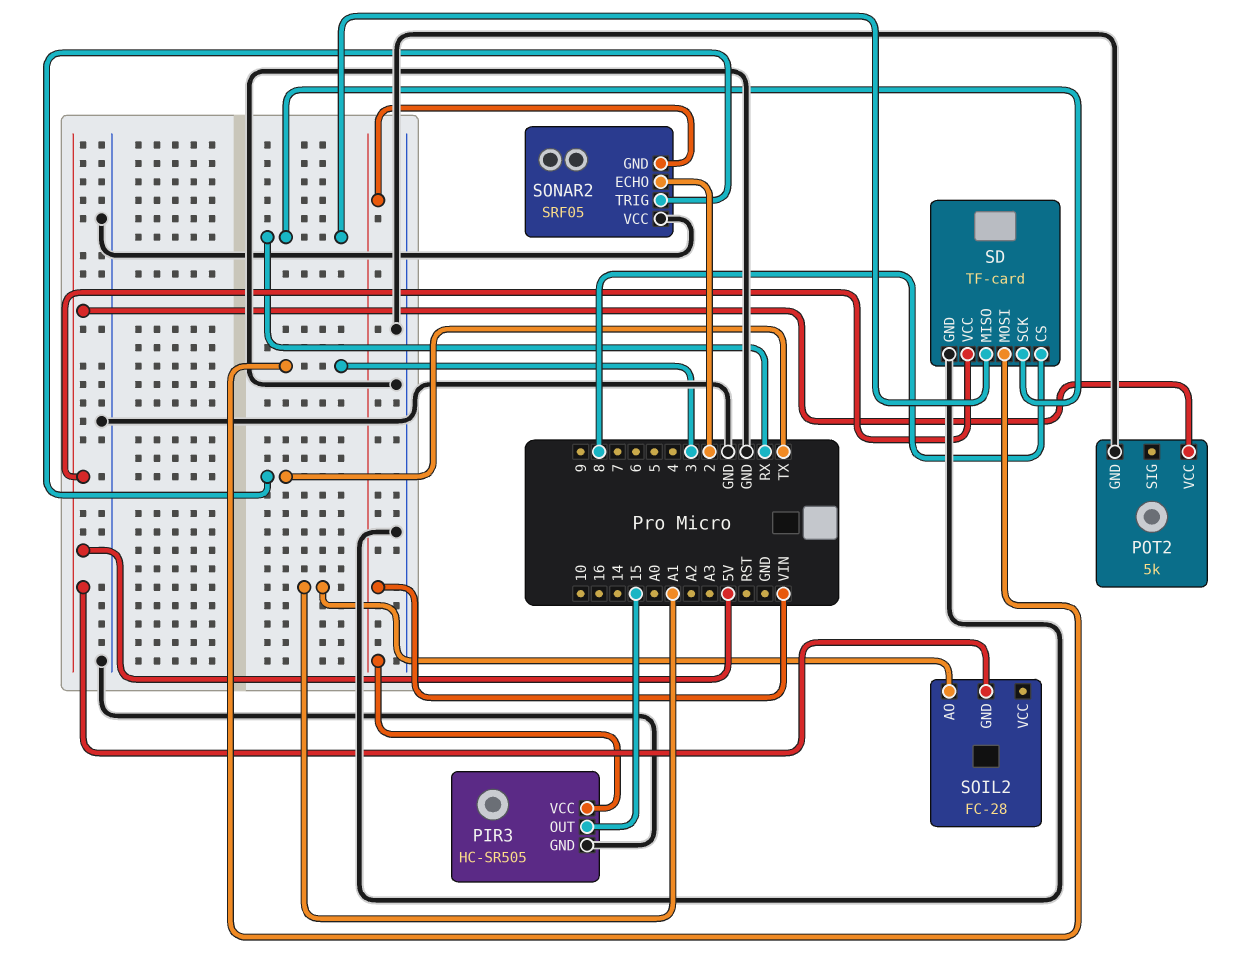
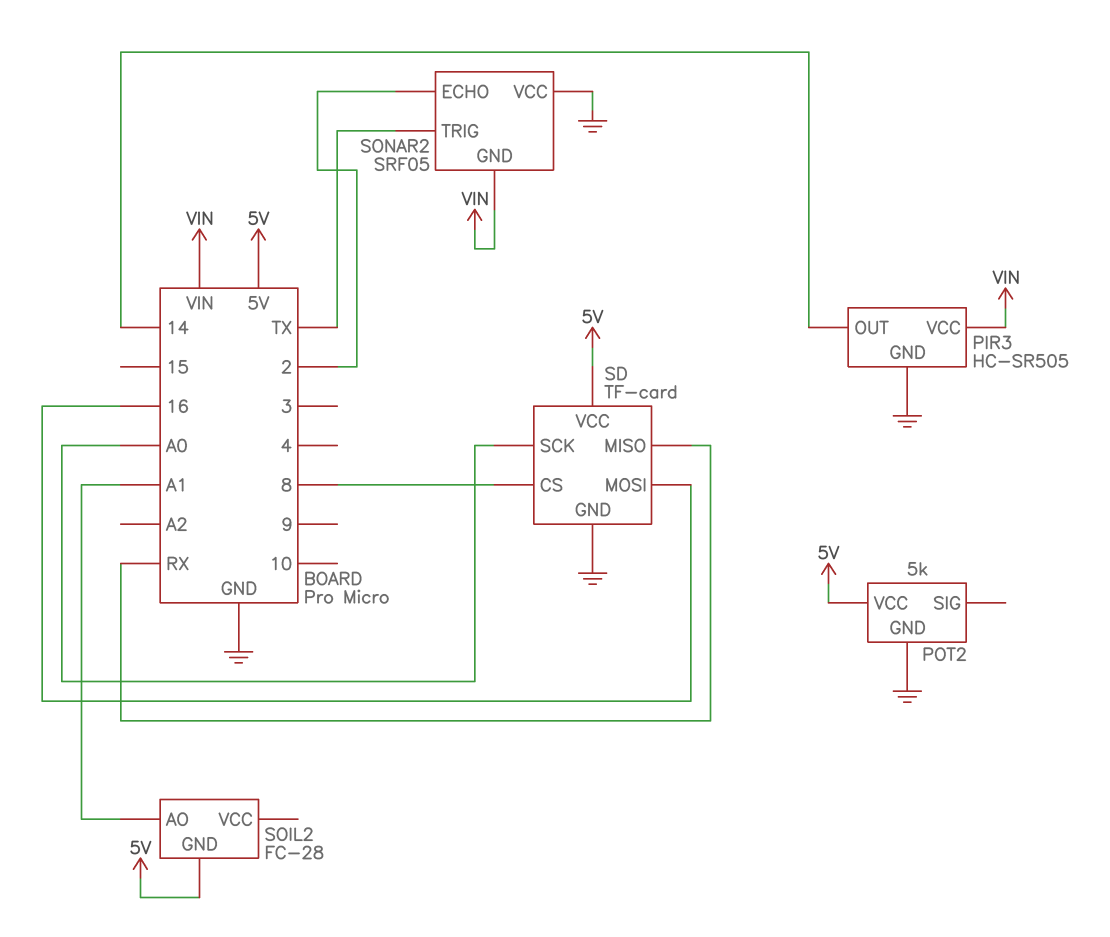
PIR3 pin OUT: 15 -> 14
SD pin MOSI: 3 -> 16
SD pin SCK: RX -> A0

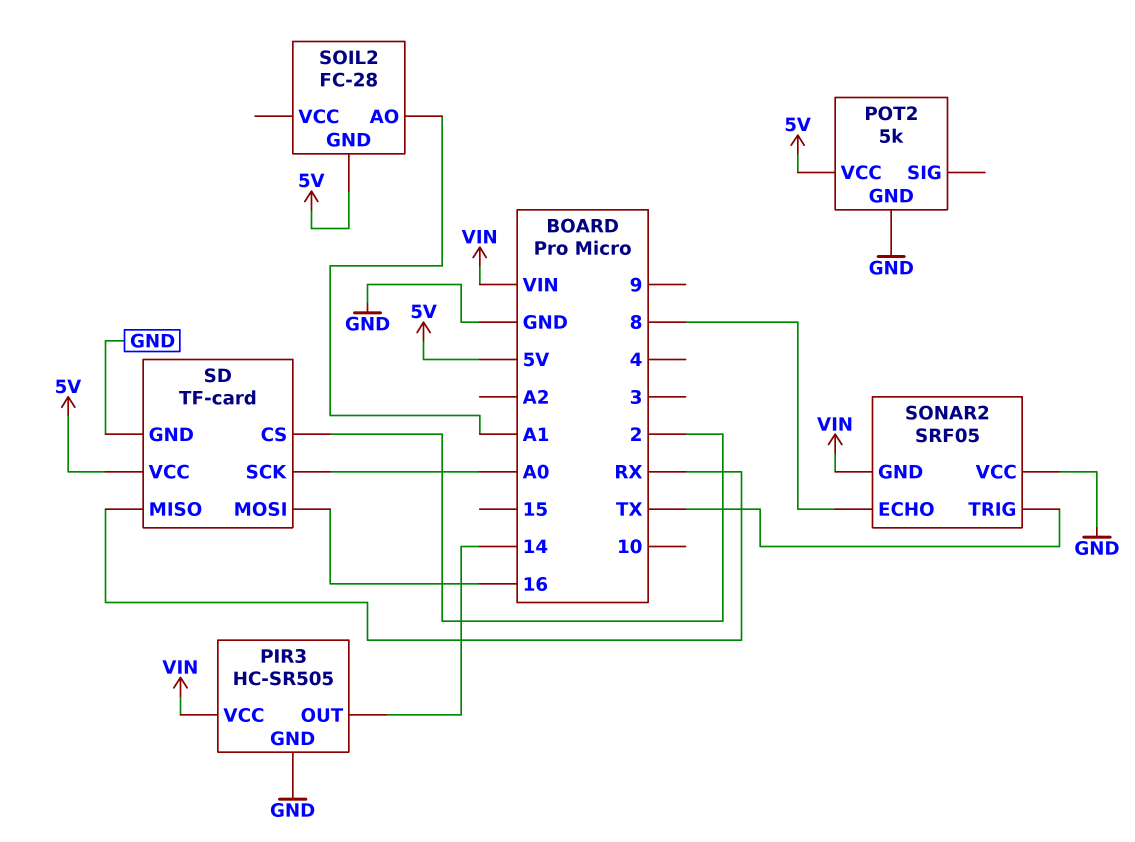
SD pin CS: 8 -> 2
SONAR2 pin ECHO: 2 -> 8

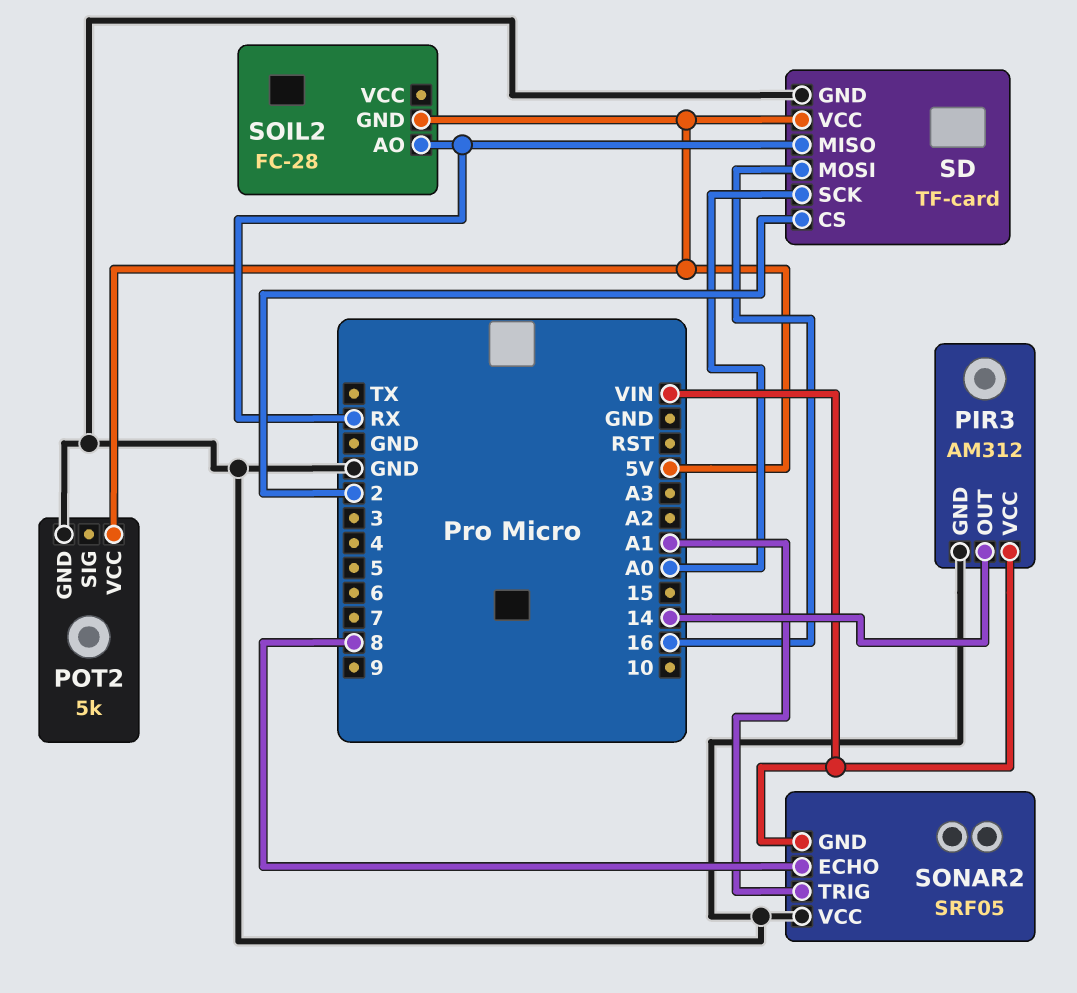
PIR3: HC-SR505 -> AM312
SOIL2 pin AO: A1 -> RX
SONAR2 pin TRIG: TX -> A1

